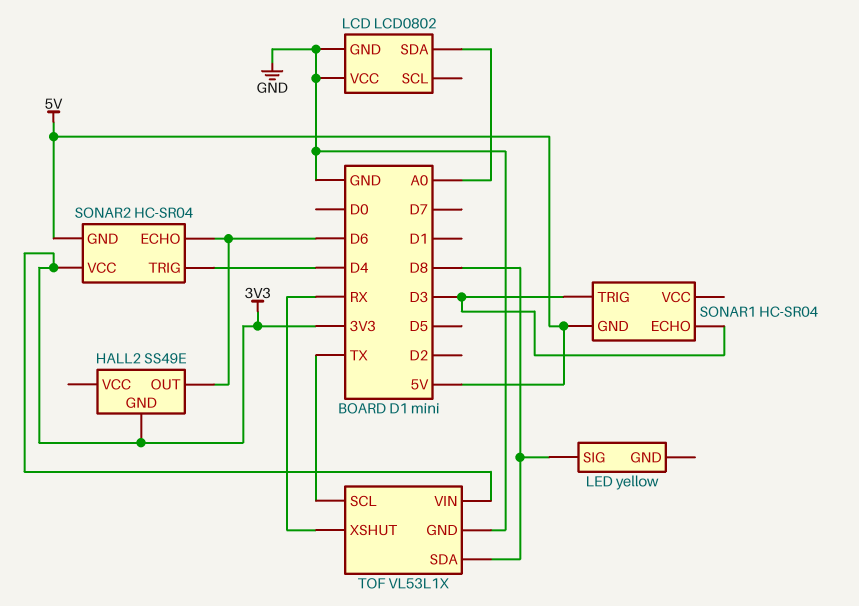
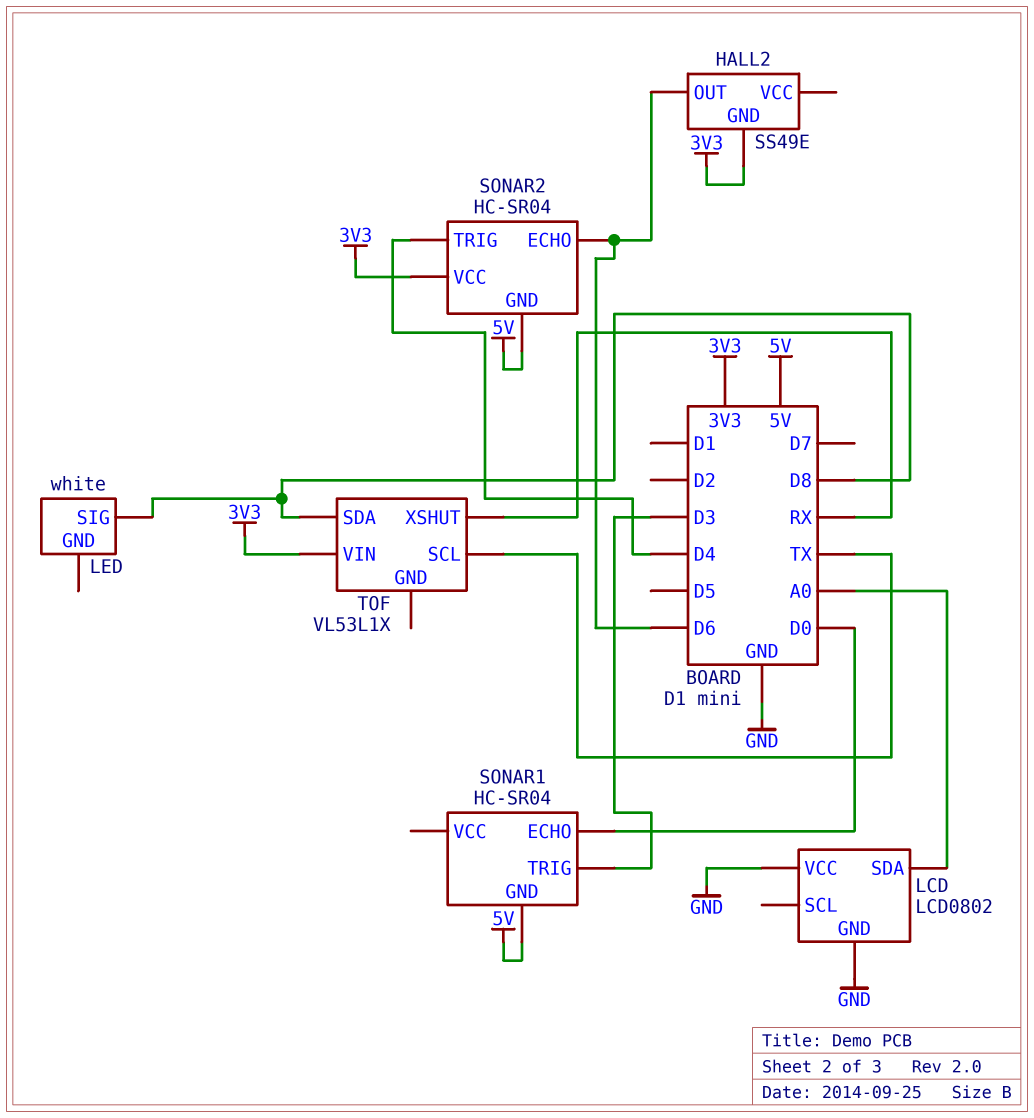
LED: yellow -> white
SONAR1 pin ECHO: D3 -> D0
TOF pin GND: GND -> none

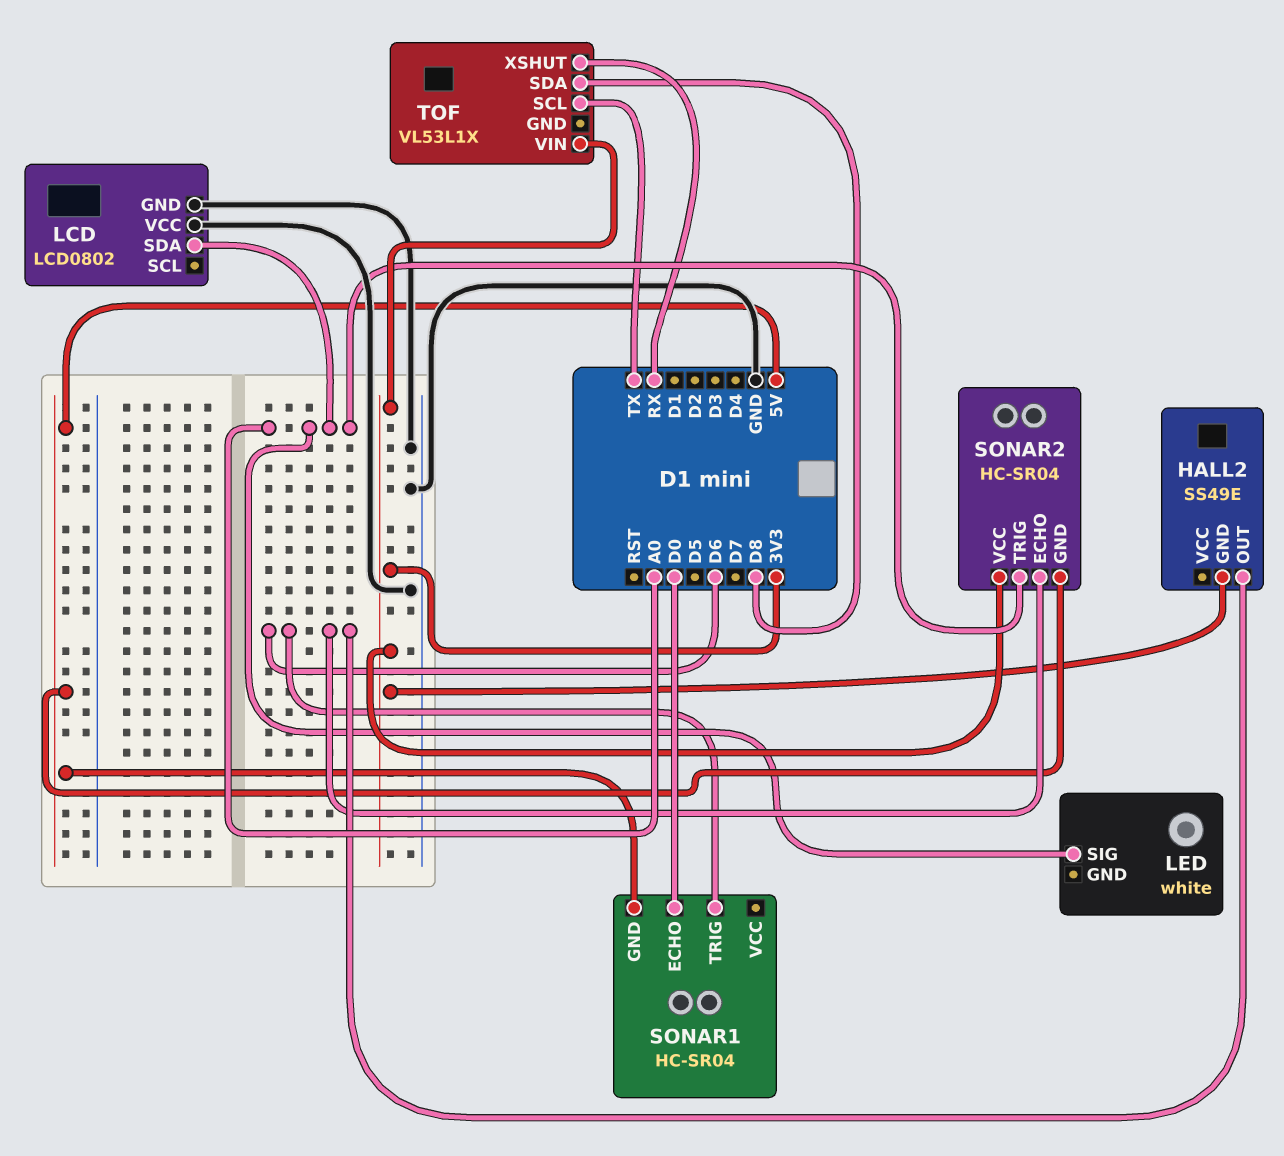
LED pin SIG: D8 -> A0
SONAR1 pin TRIG: D3 -> D6
SONAR2 pin TRIG: D4 -> A0

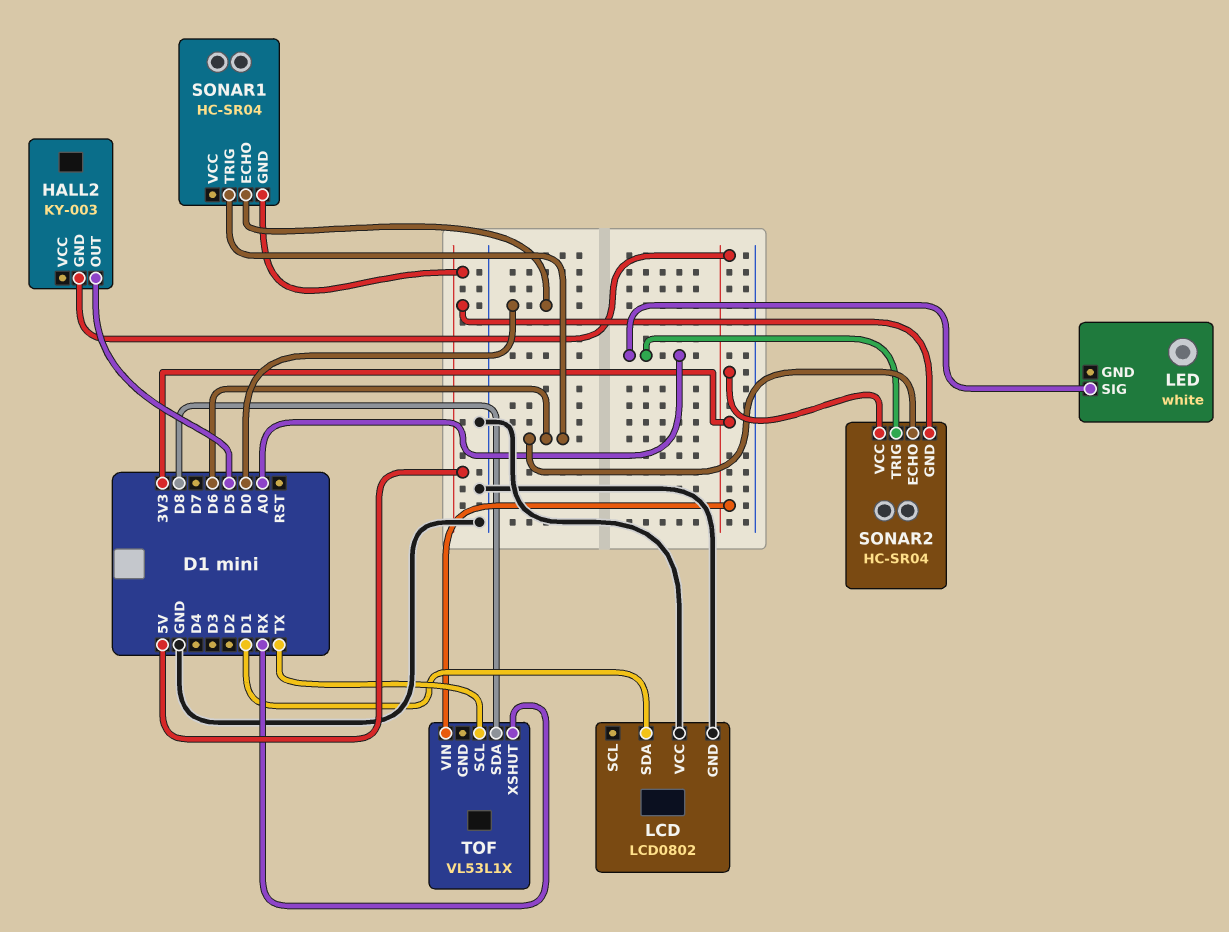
HALL2: SS49E -> KY-003
HALL2 pin OUT: D6 -> D5
LCD pin SDA: A0 -> D1

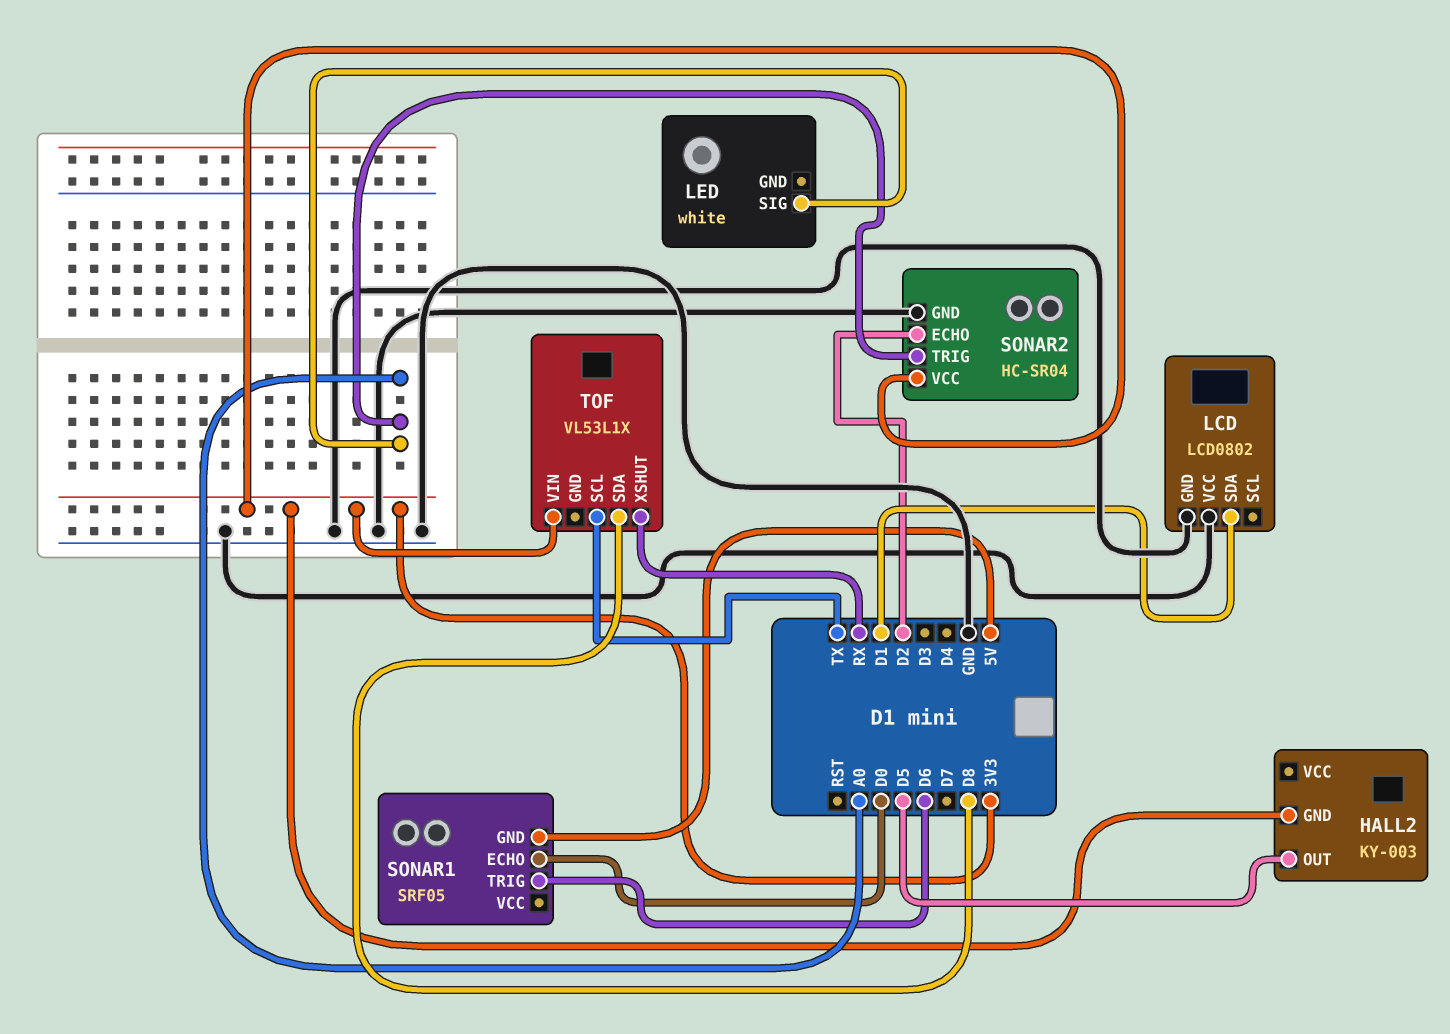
SONAR1: HC-SR04 -> SRF05
SONAR2 pin ECHO: D6 -> D2
SONAR2 pin GND: 5V -> GND

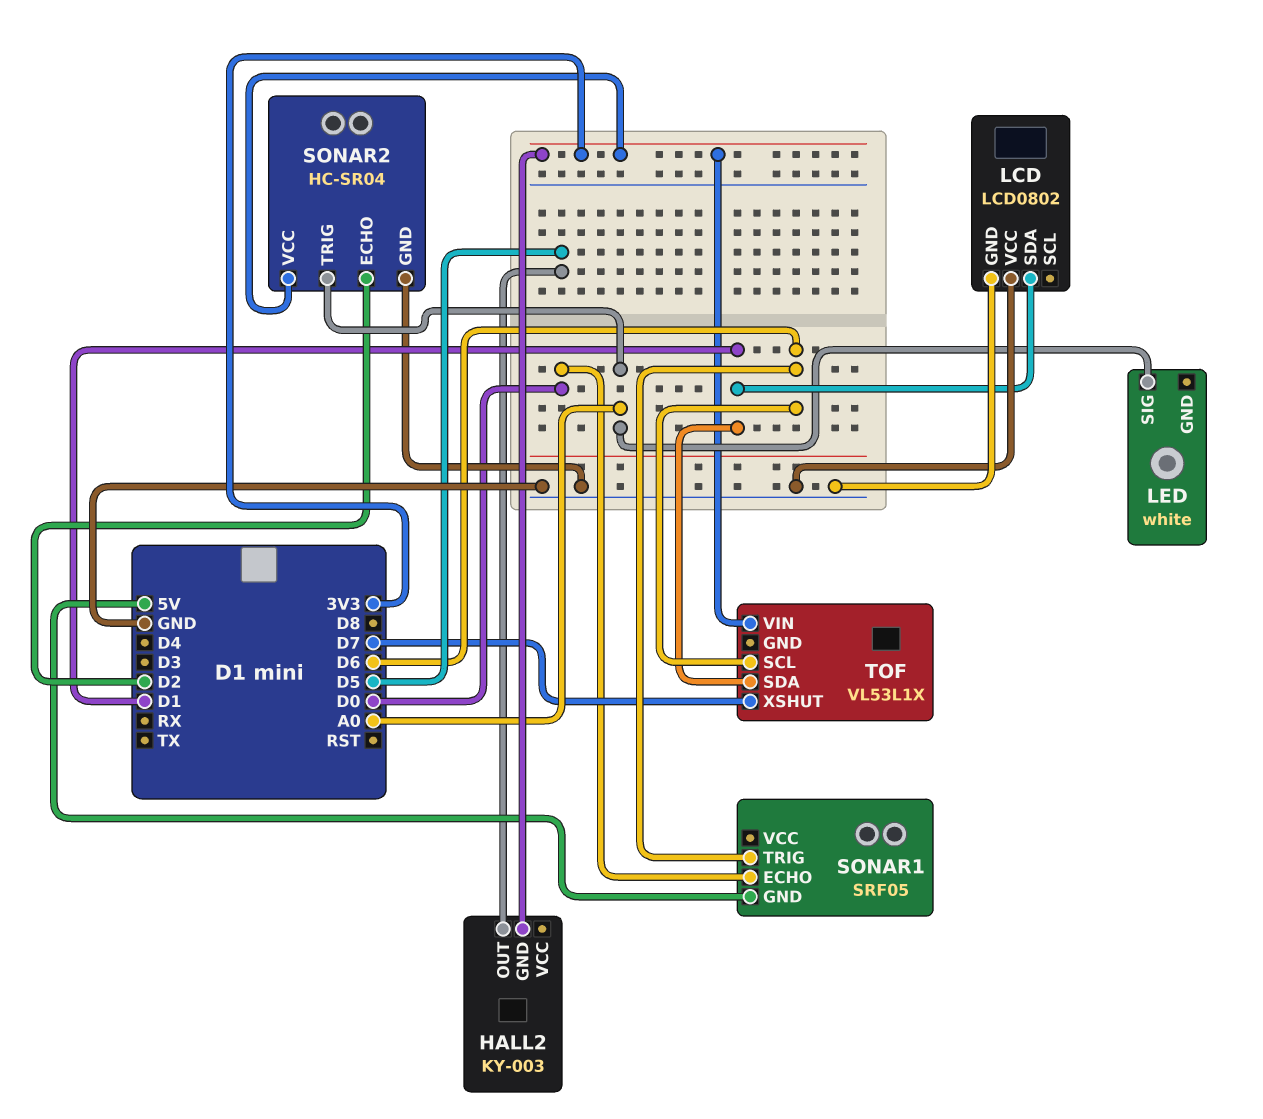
TOF pin SCL: TX -> D6
TOF pin SDA: D8 -> D1
TOF pin XSHUT: RX -> D7

